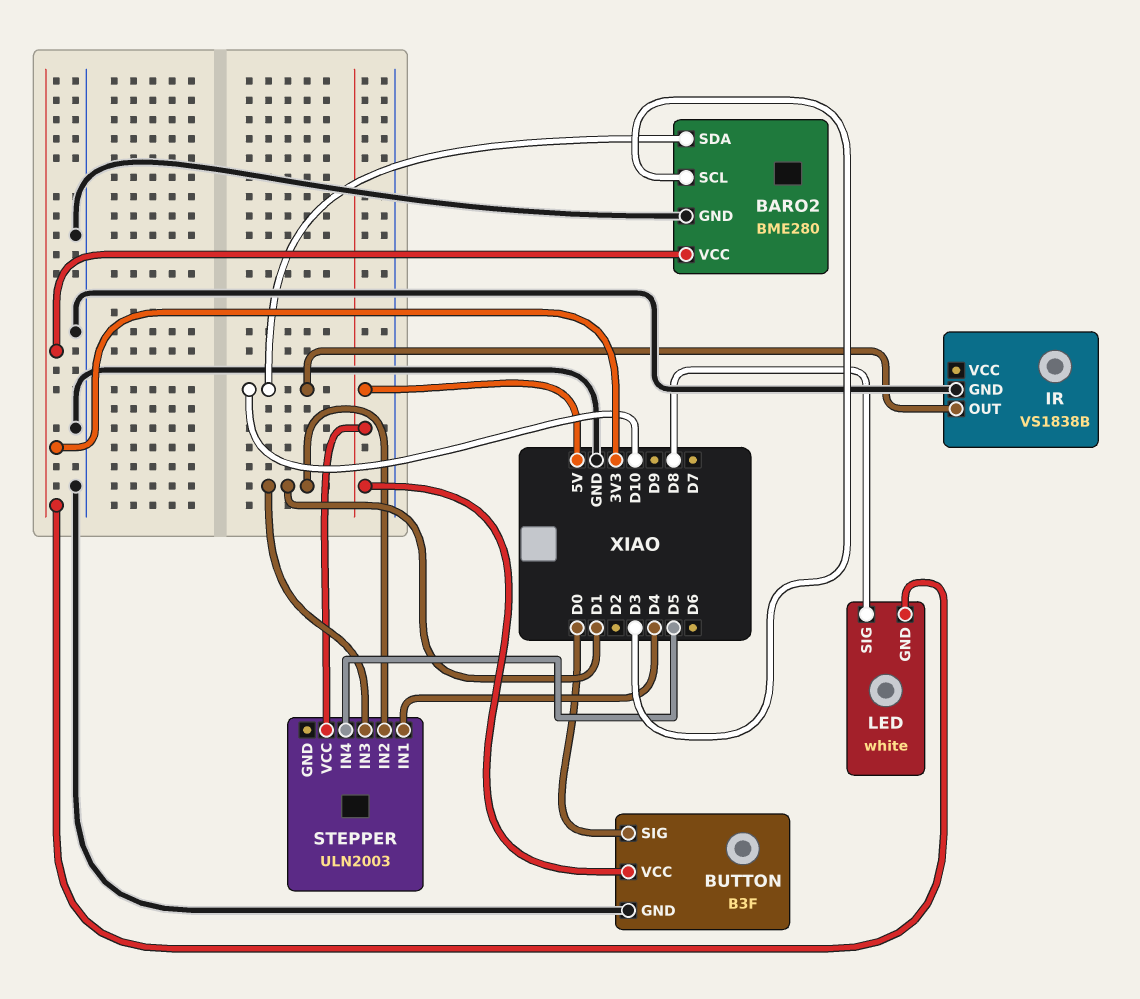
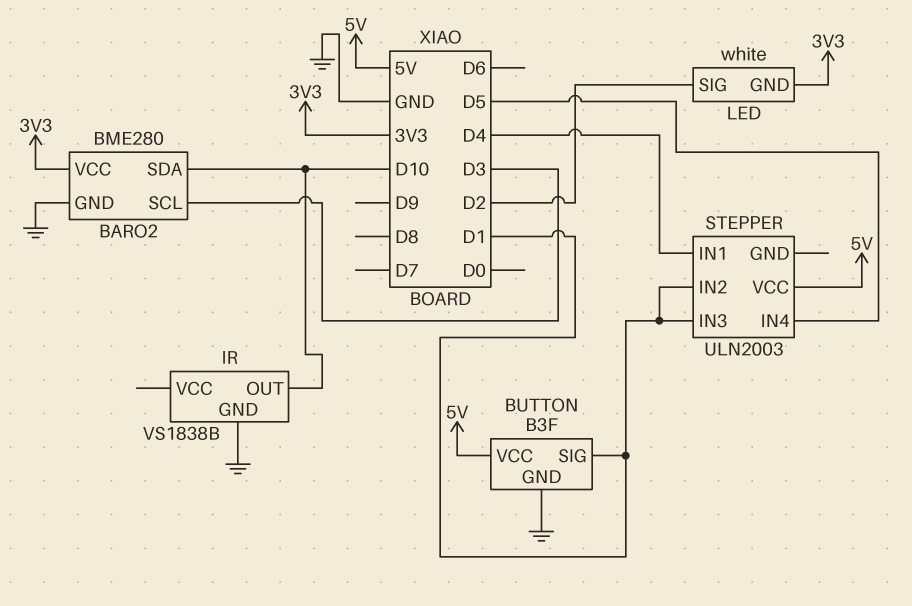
BUTTON pin SIG: D0 -> D1
LED pin SIG: D8 -> D2

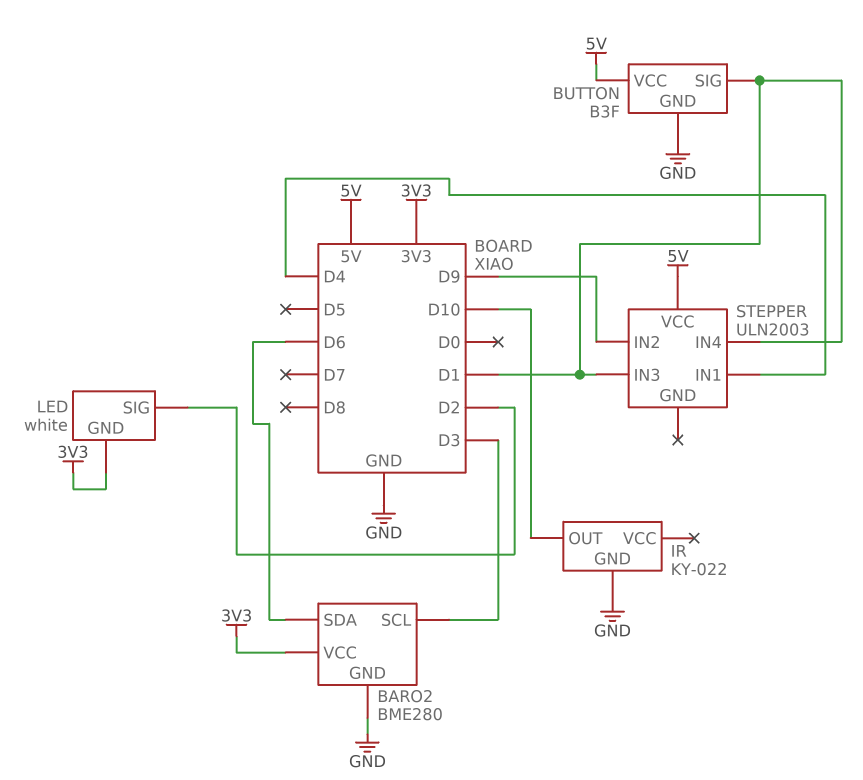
BARO2 pin SDA: D10 -> D6
IR: VS1838B -> KY-022
STEPPER pin IN2: D1 -> D9
STEPPER pin IN4: D5 -> D1

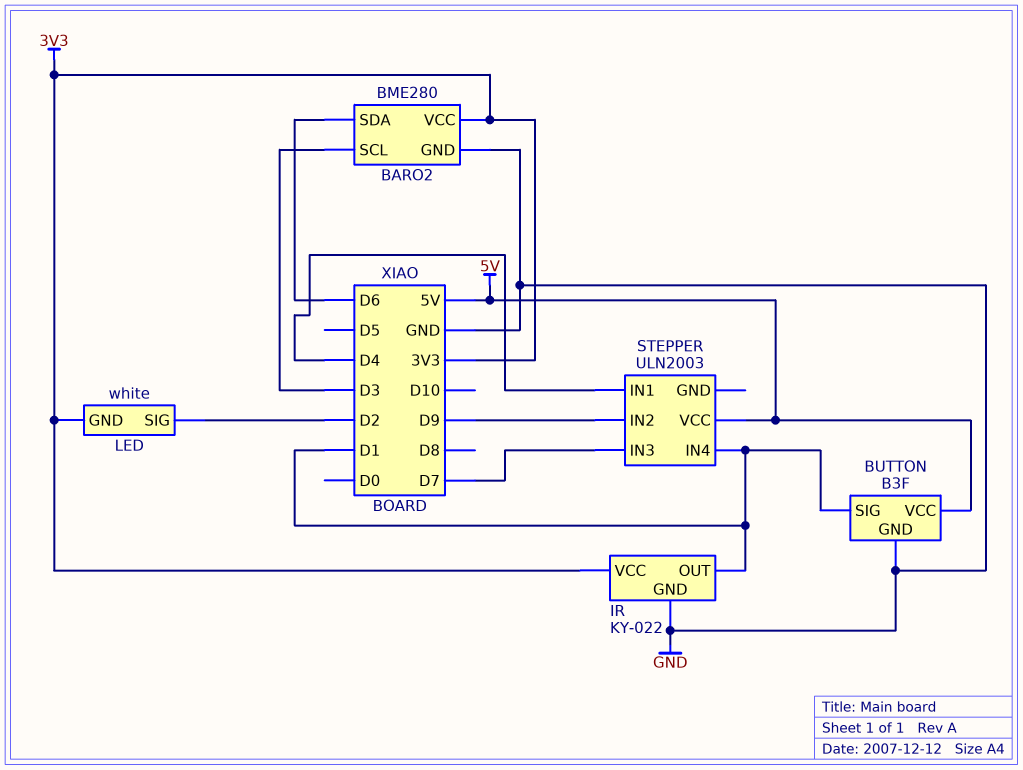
IR pin OUT: D10 -> D1
IR pin VCC: none -> 3V3
STEPPER pin IN3: D1 -> D7

